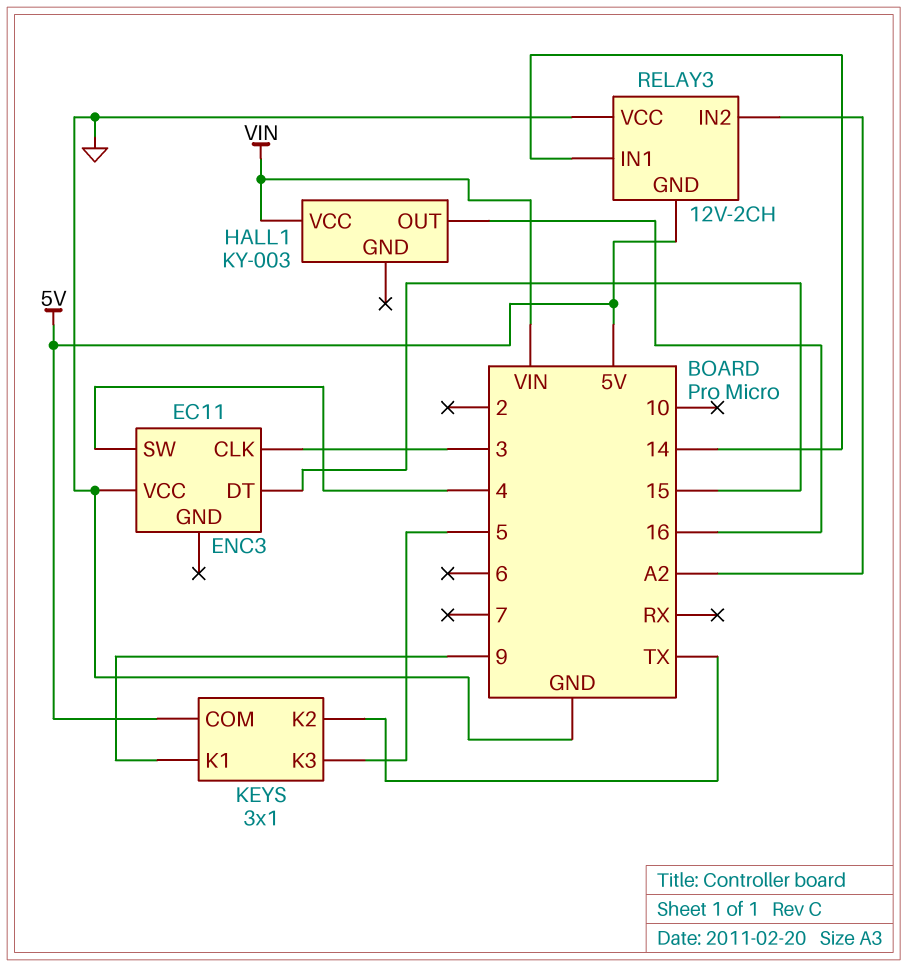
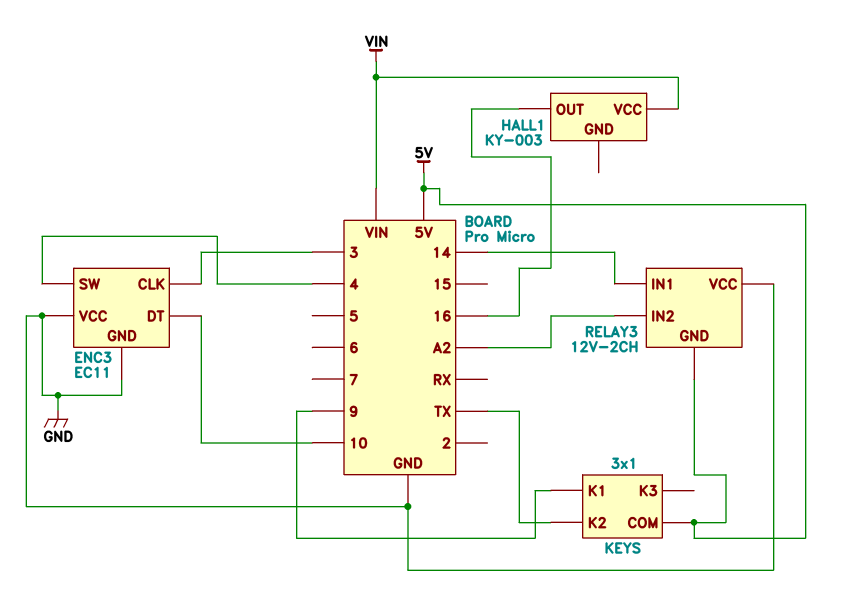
ENC3 pin DT: 15 -> 10
ENC3 pin GND: none -> GND
KEYS pin K3: 5 -> none

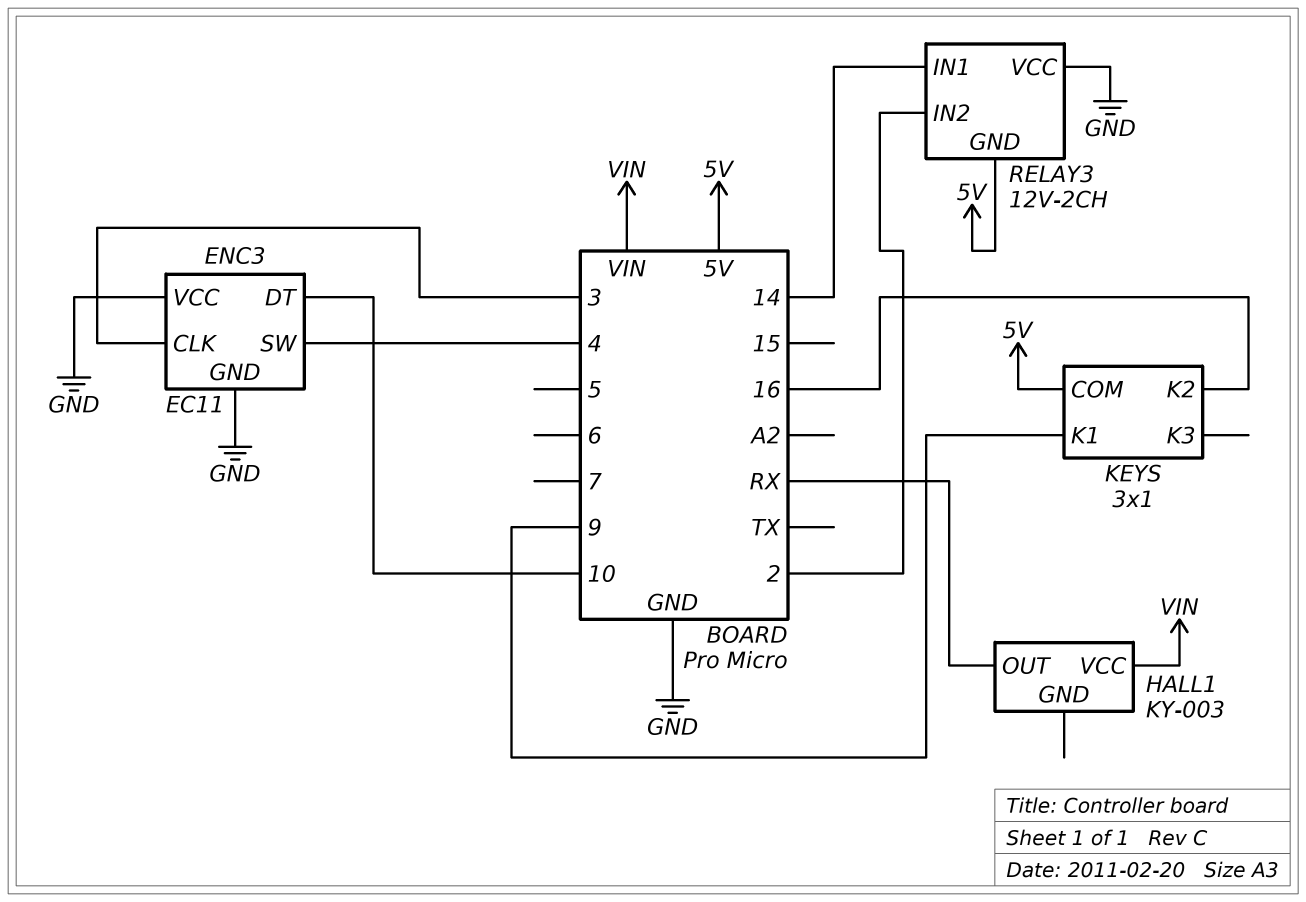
HALL1 pin OUT: 16 -> RX
KEYS pin K2: TX -> 16
RELAY3 pin IN2: A2 -> 2

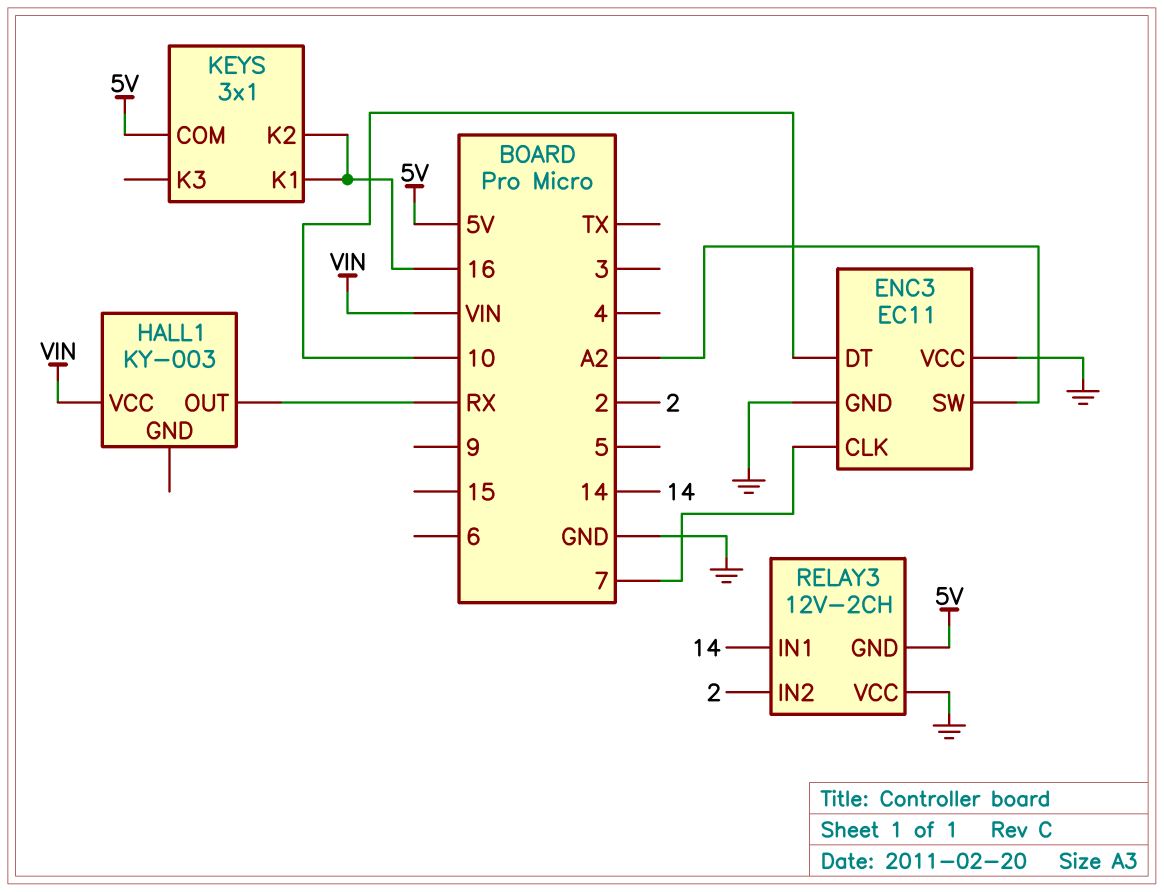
ENC3 pin CLK: 3 -> 7
ENC3 pin SW: 4 -> A2
KEYS pin K1: 9 -> 16

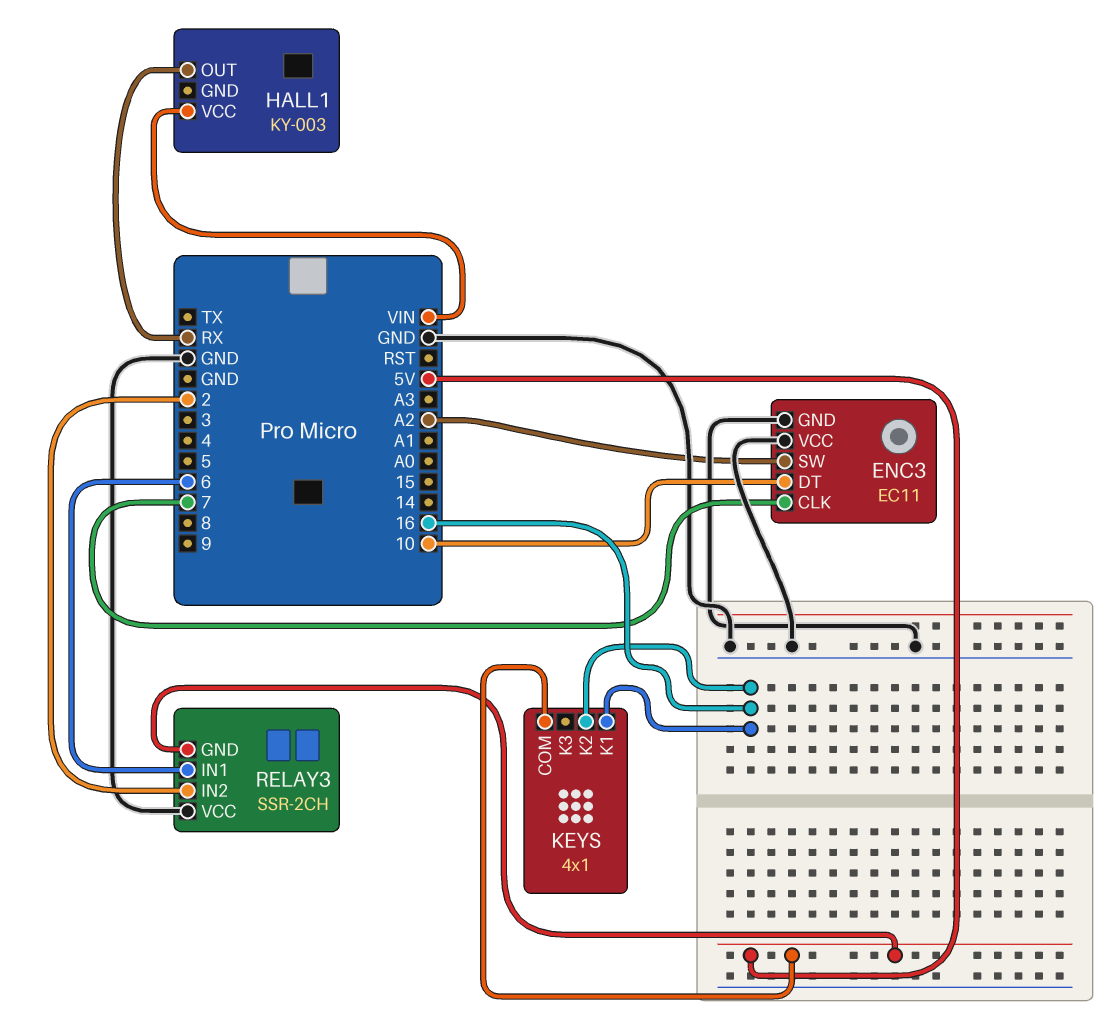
KEYS: 3x1 -> 4x1
RELAY3: 12V-2CH -> SSR-2CH
RELAY3 pin IN1: 14 -> 6

